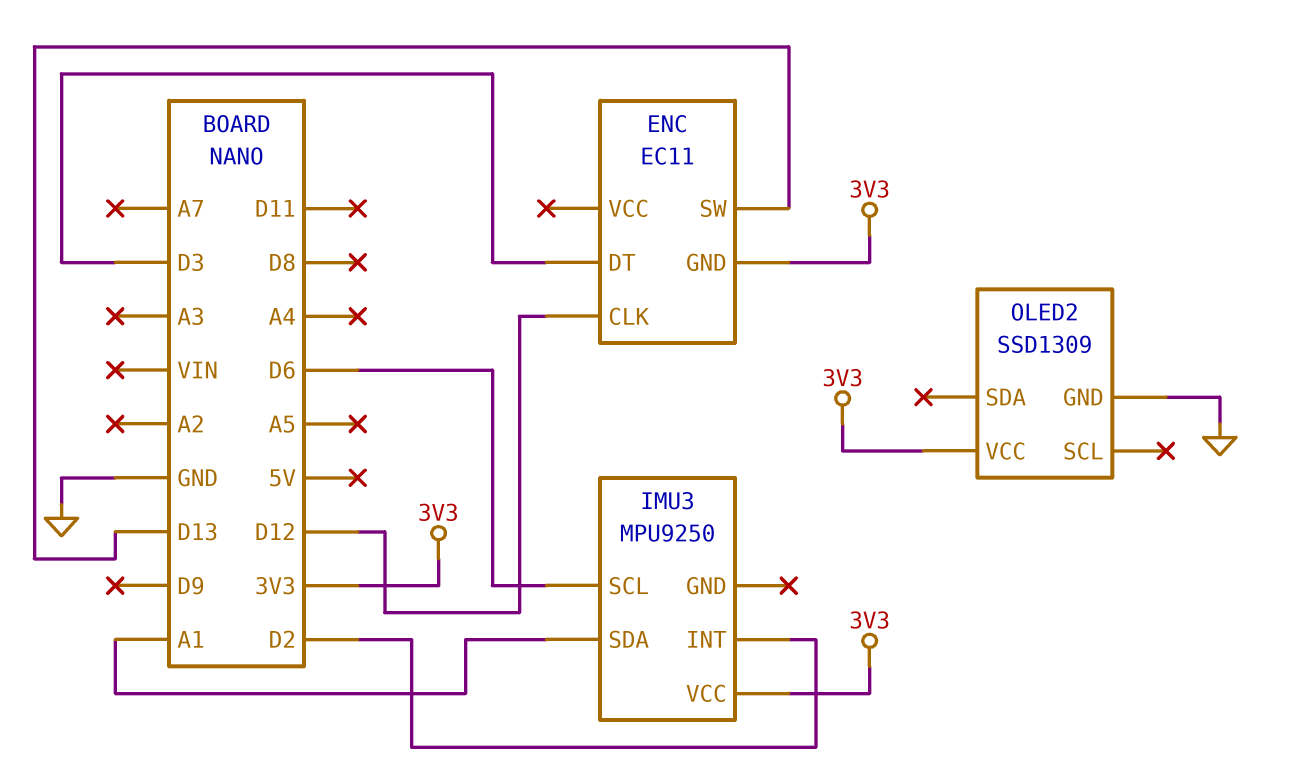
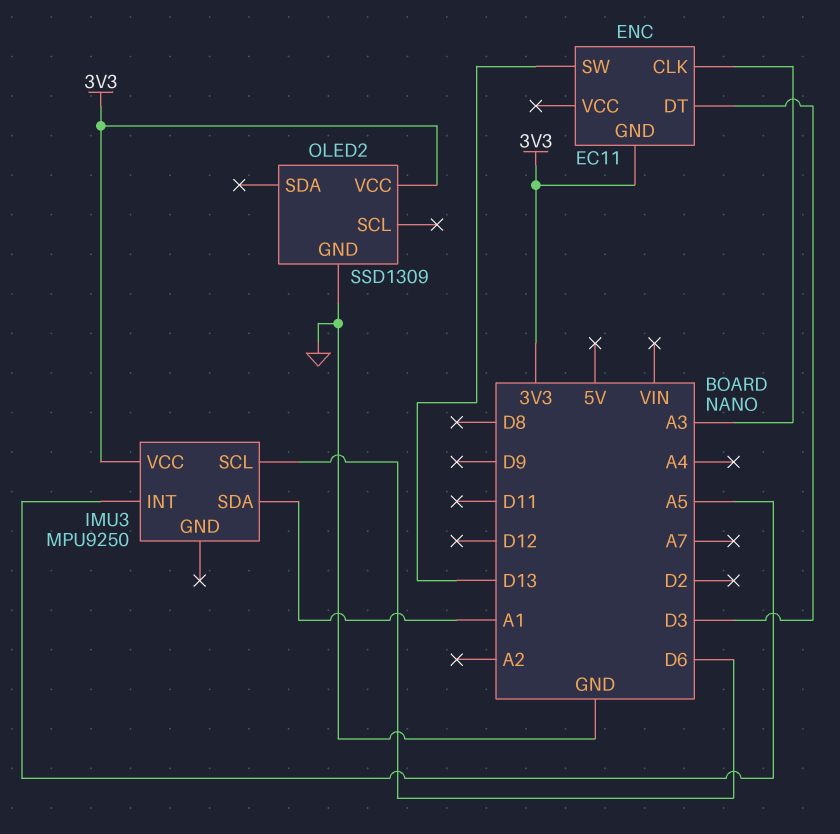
ENC pin CLK: D12 -> A3
IMU3 pin INT: D2 -> A5

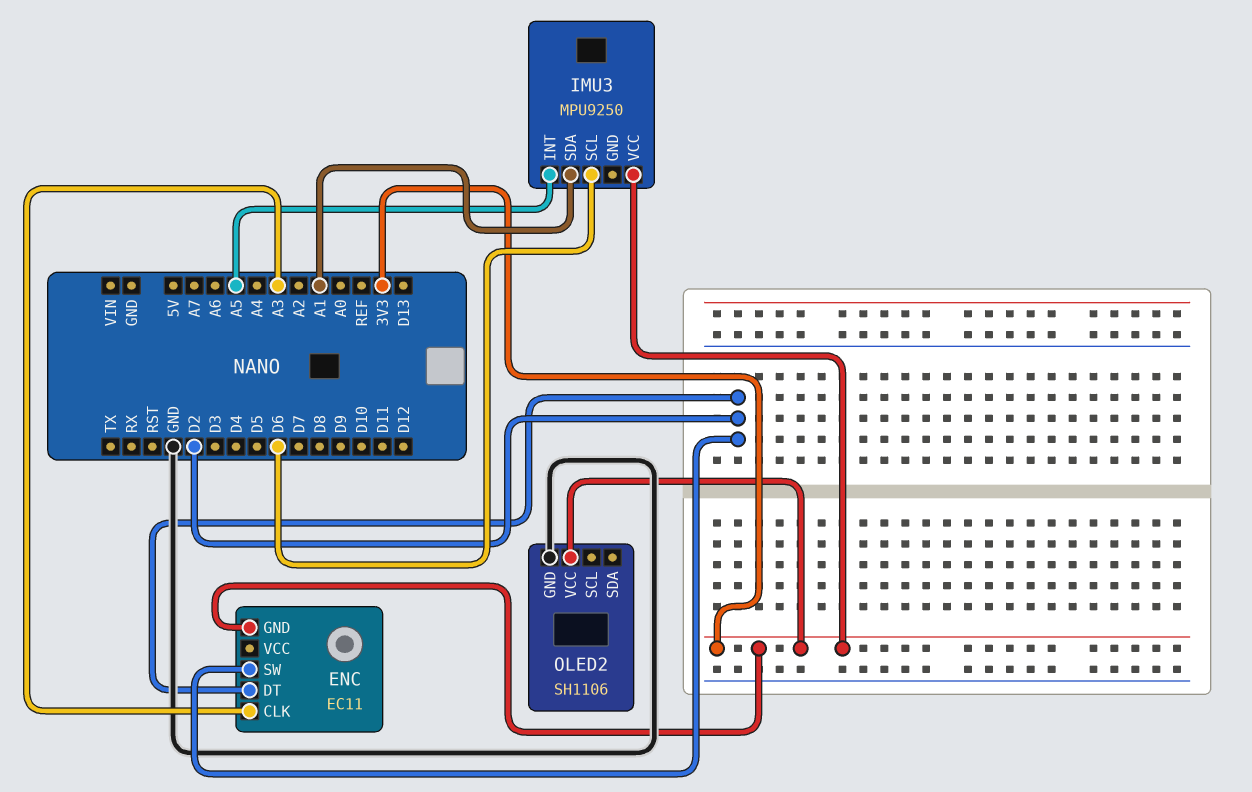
ENC pin DT: D3 -> D2
ENC pin SW: D13 -> D2
OLED2: SSD1309 -> SH1106

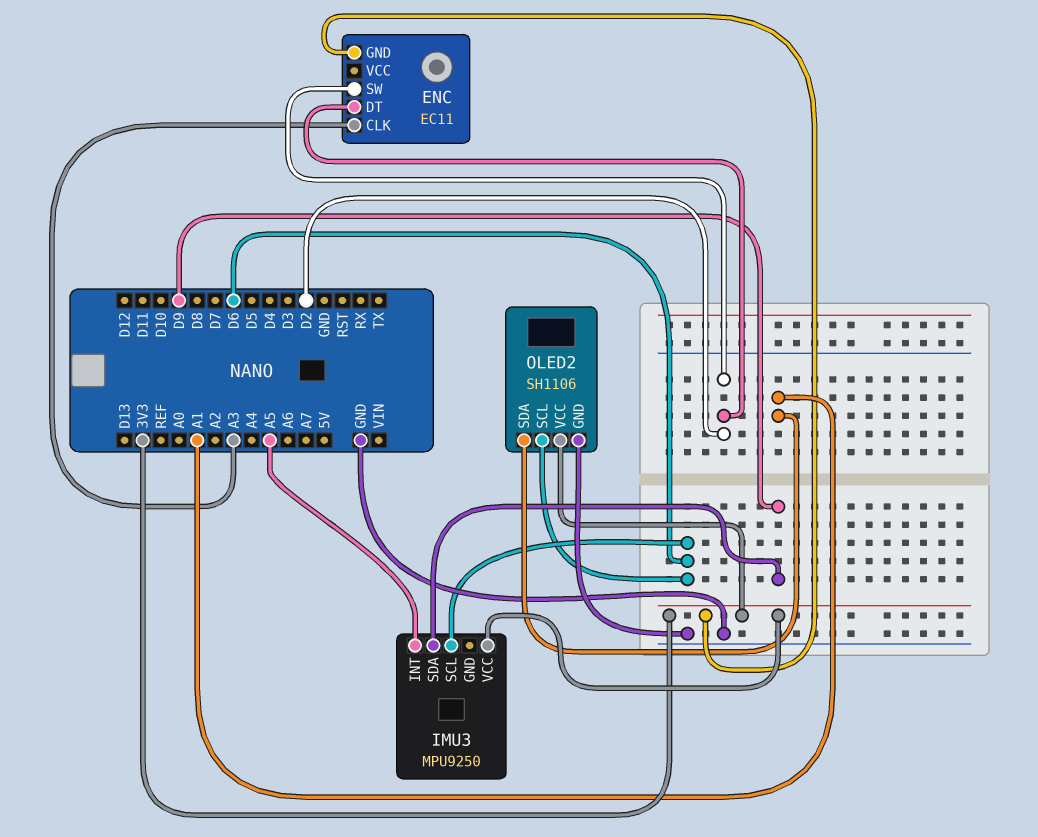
IMU3 pin SDA: A1 -> D9
OLED2 pin SCL: none -> D6
OLED2 pin SDA: none -> A1

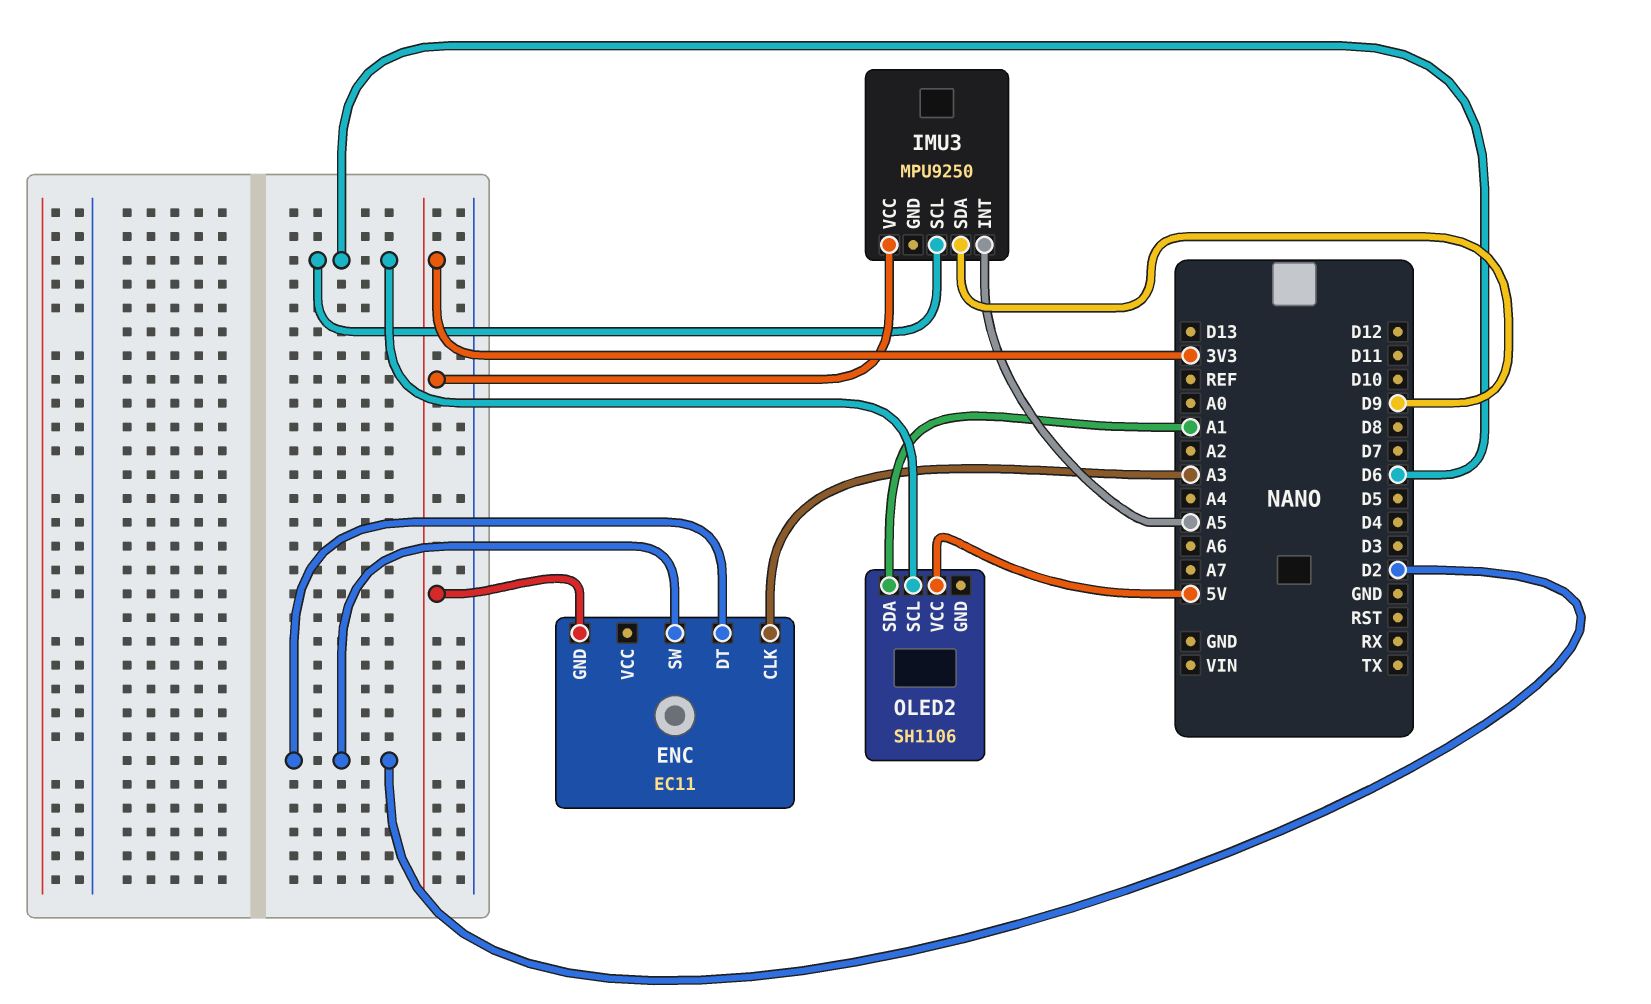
OLED2 pin GND: GND -> none
OLED2 pin VCC: 3V3 -> 5V

